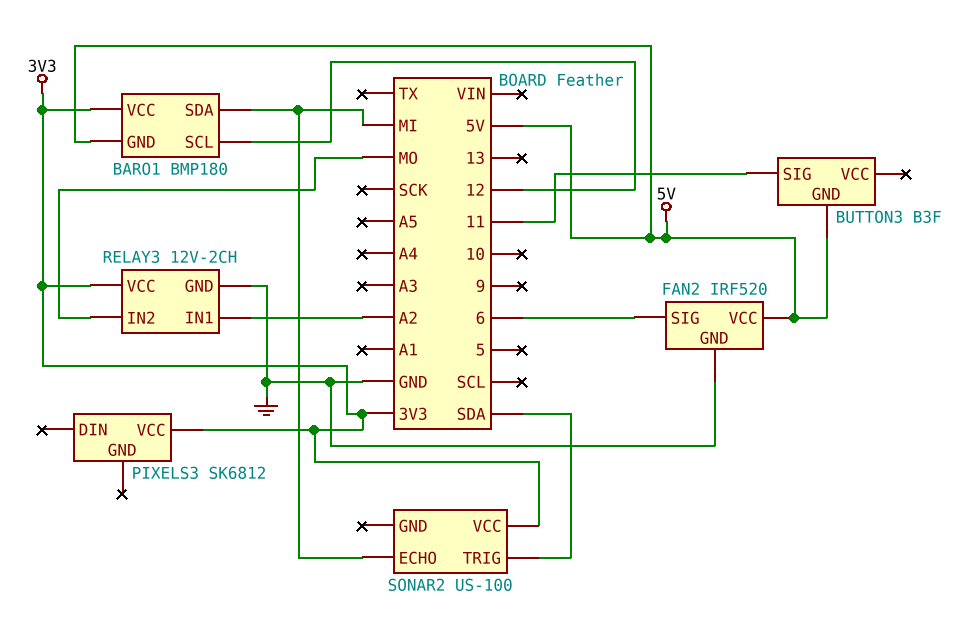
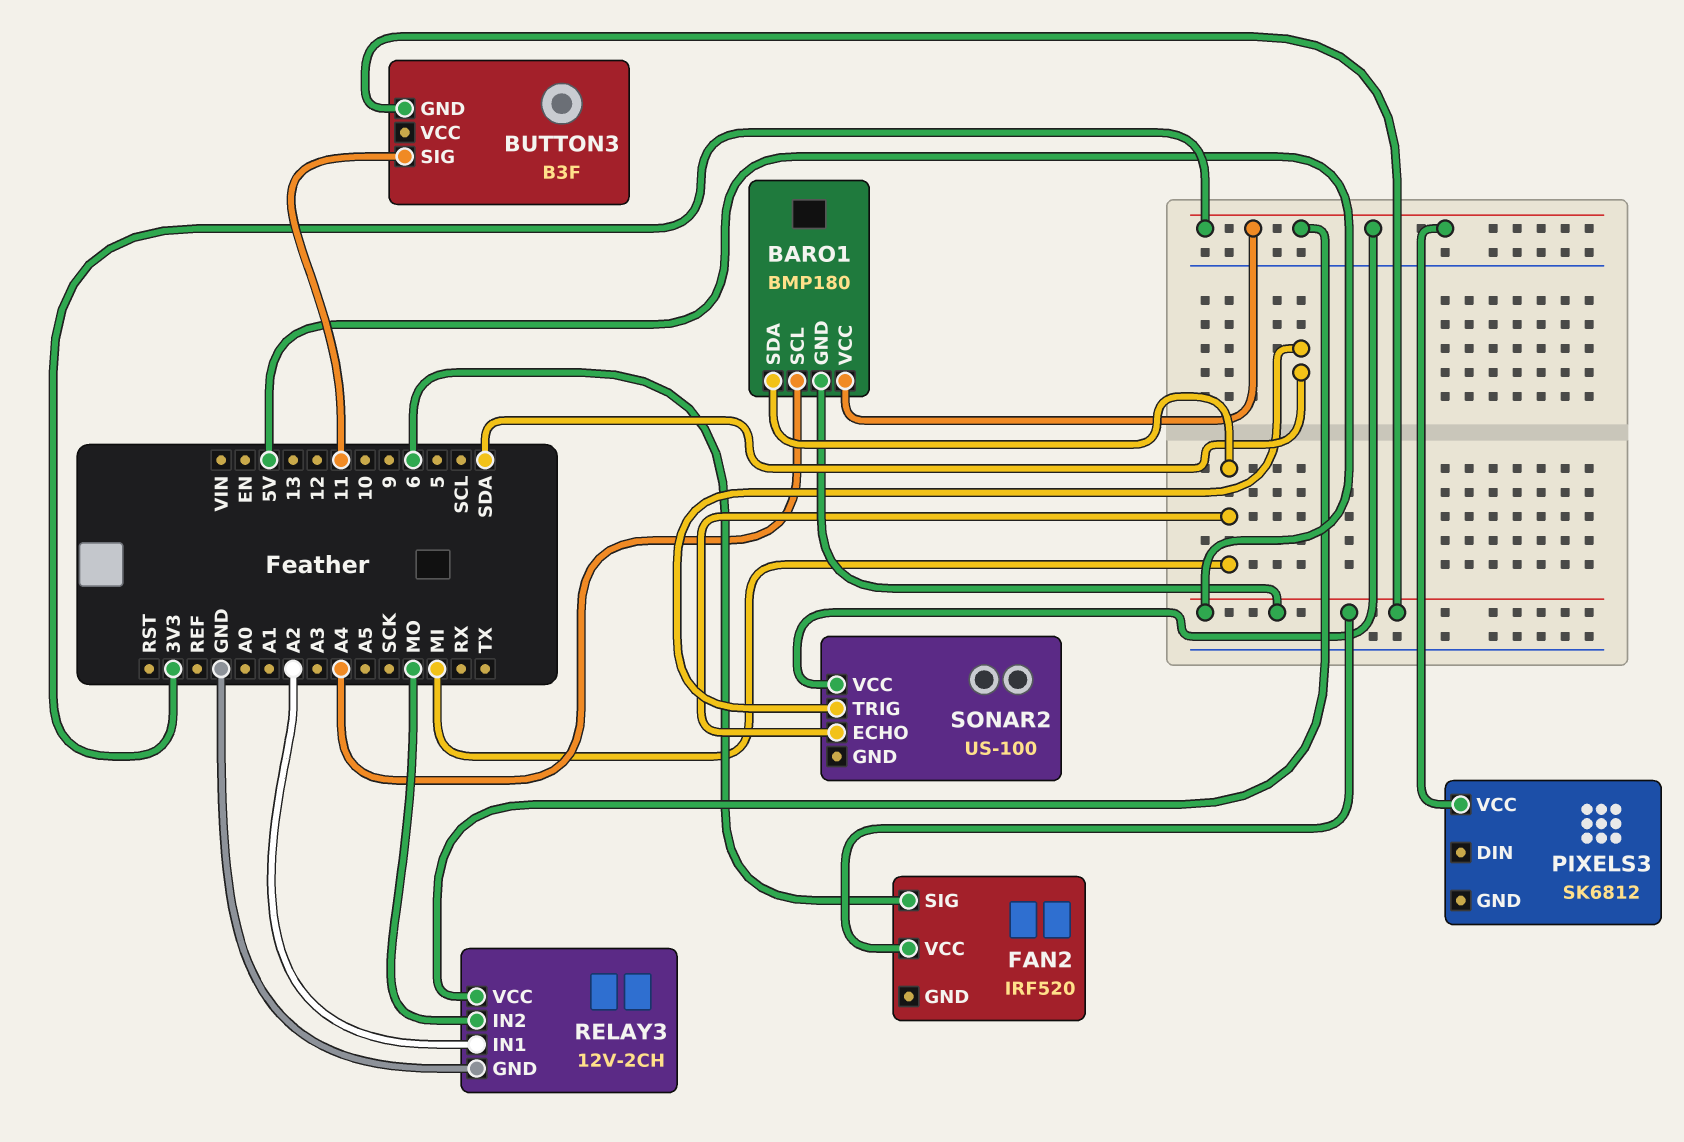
BARO1 pin SCL: 12 -> A4
FAN2 pin GND: GND -> none

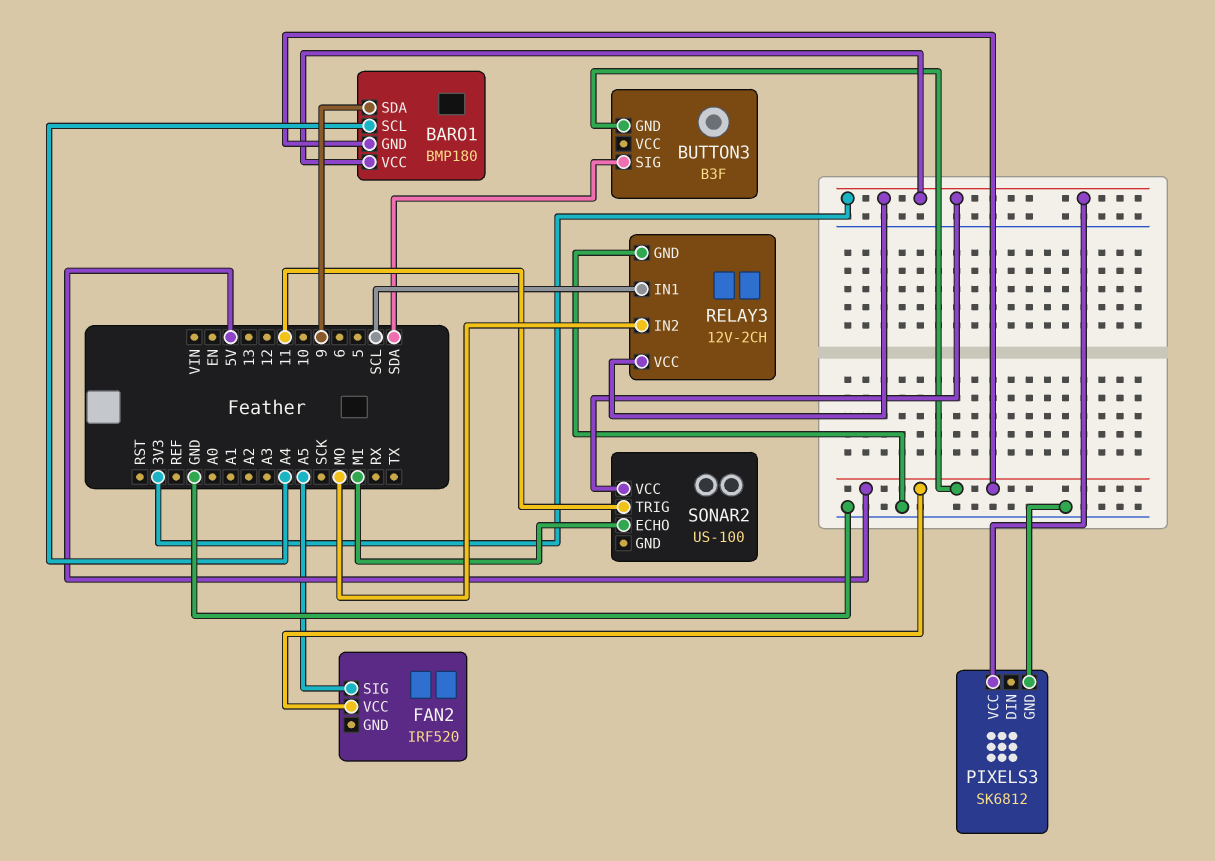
BARO1 pin SDA: MI -> 9
BUTTON3 pin SIG: 11 -> SDA
FAN2 pin SIG: 6 -> A5
PIXELS3 pin GND: none -> GND
RELAY3 pin IN1: A2 -> SCL
SONAR2 pin TRIG: SDA -> 11

